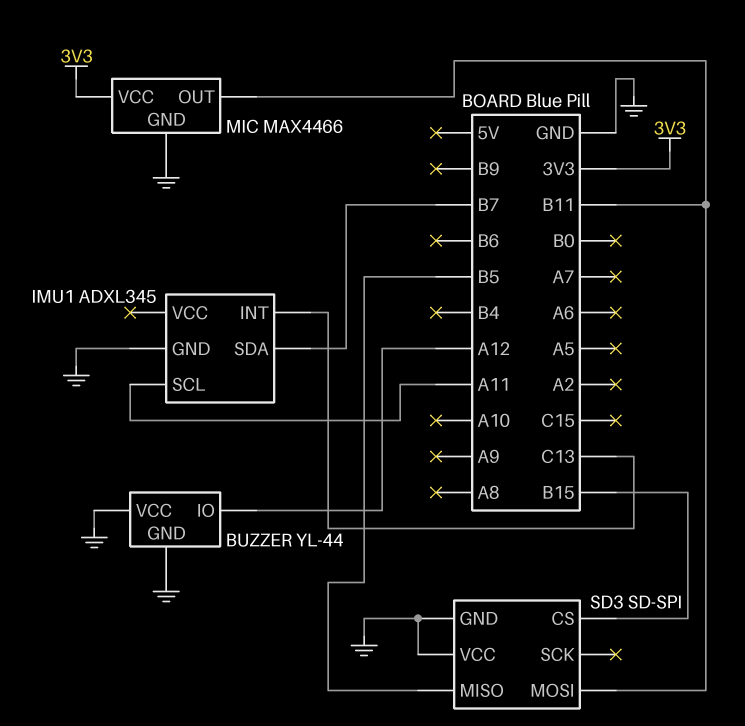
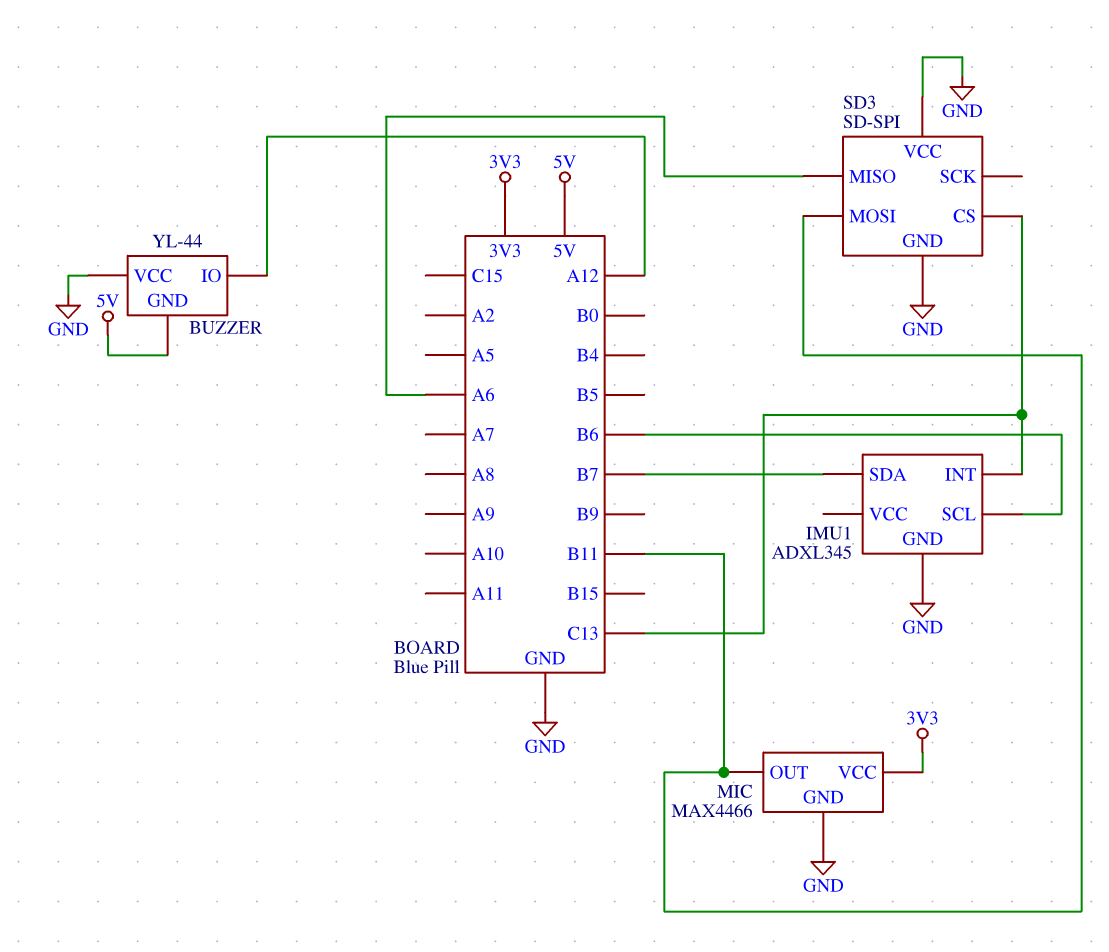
BUZZER pin GND: GND -> 5V
IMU1 pin SCL: A11 -> B6
SD3 pin CS: B15 -> C13
SD3 pin MISO: B5 -> A6

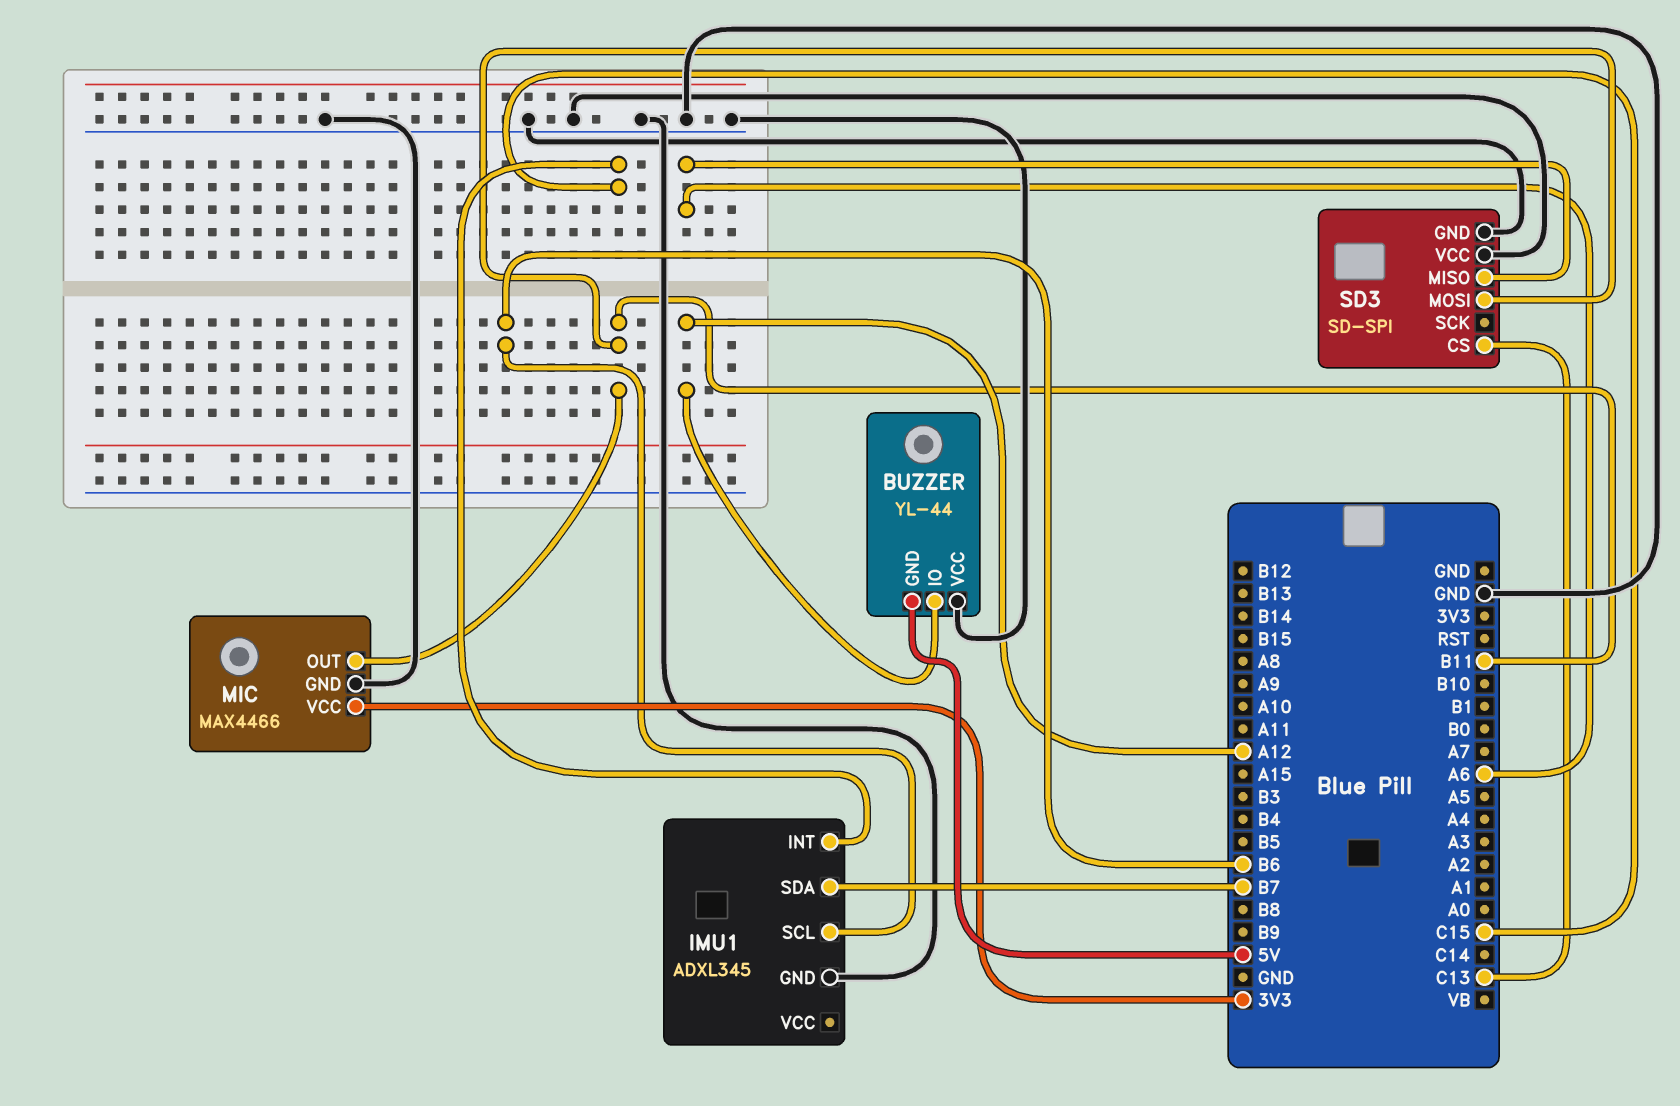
IMU1 pin INT: C13 -> C15

